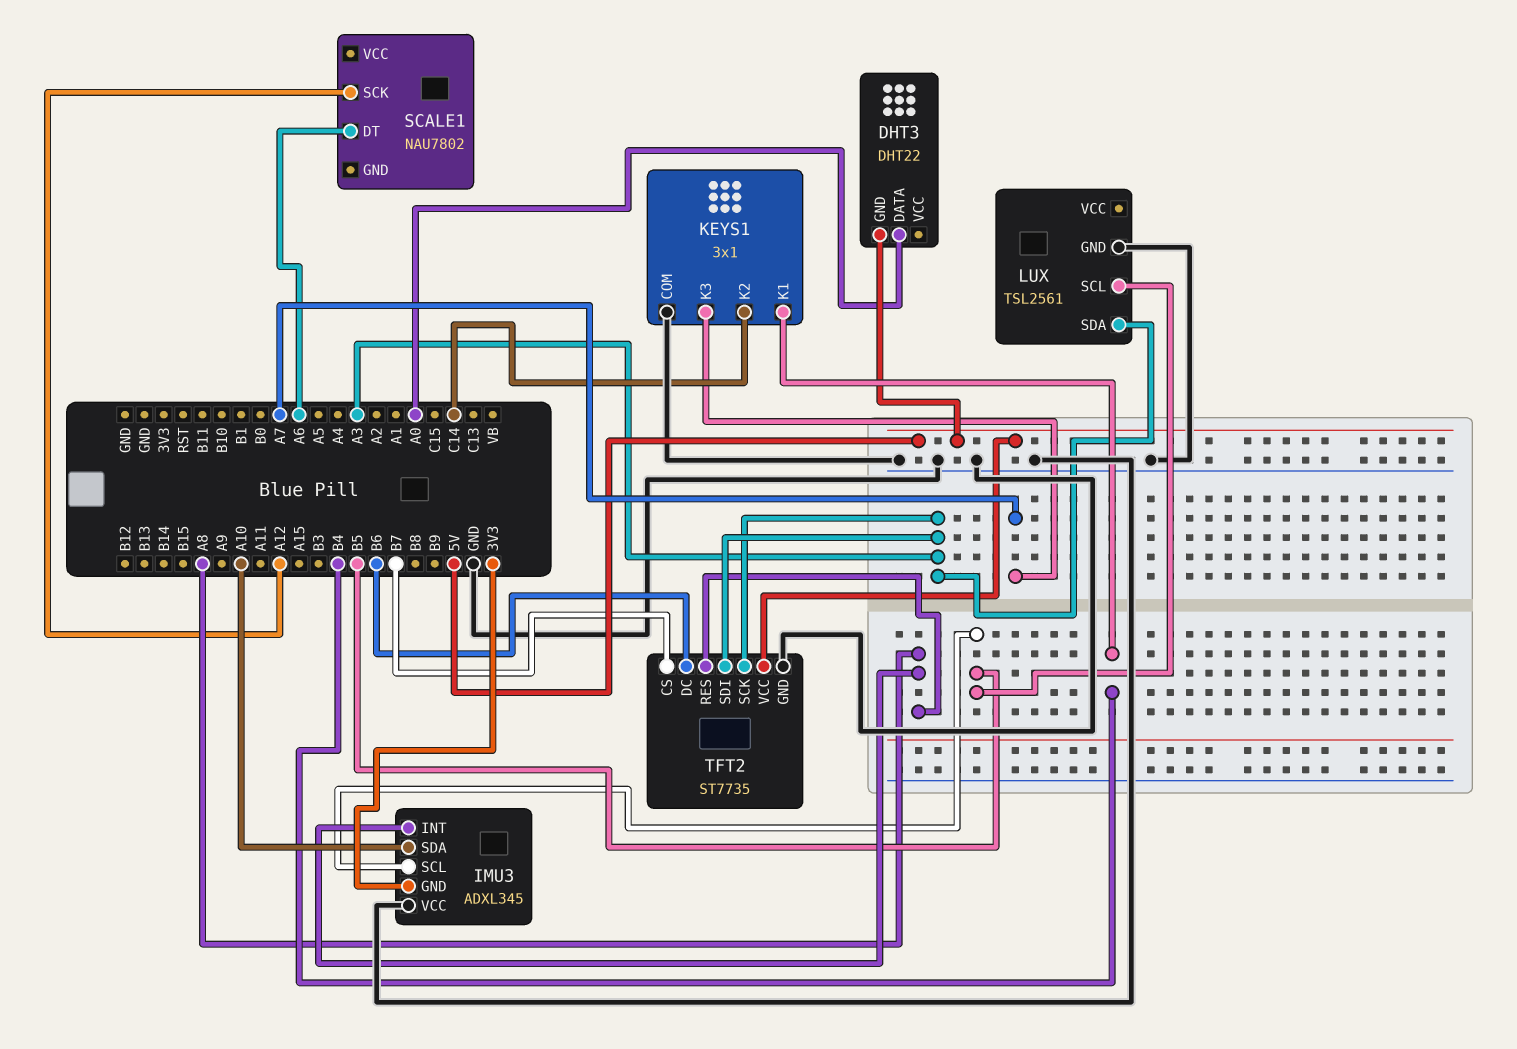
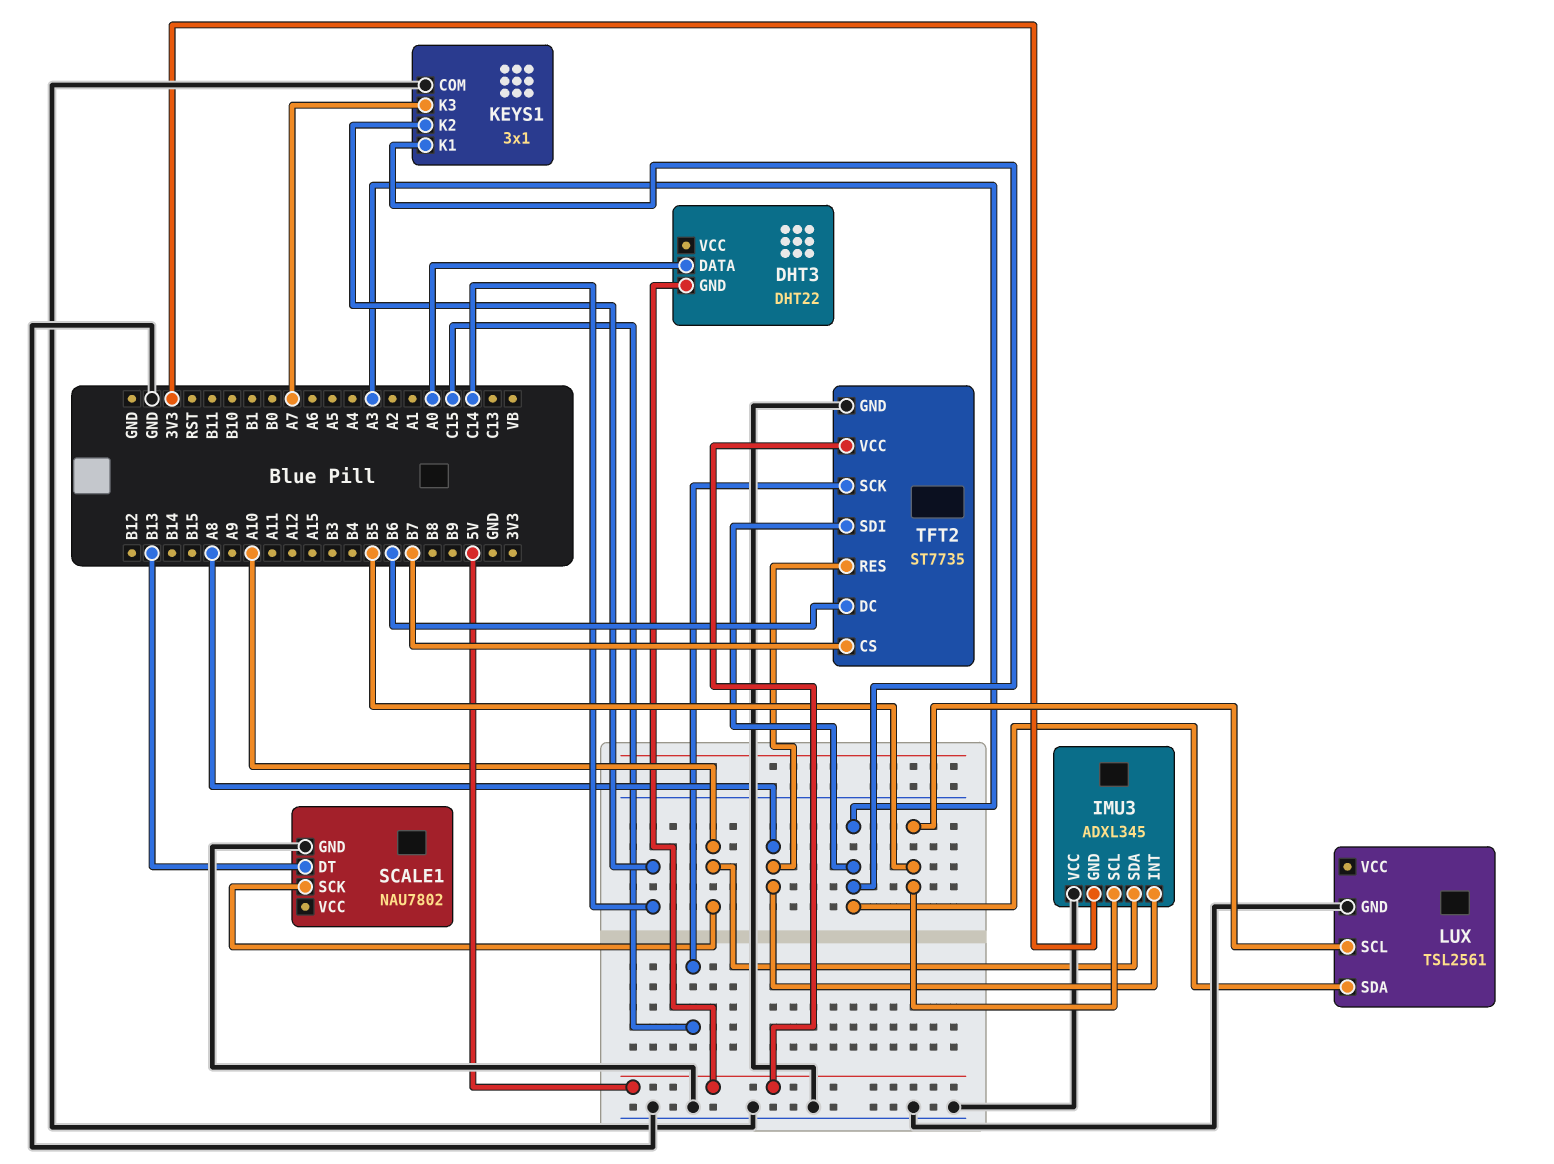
KEYS1 pin K1: B4 -> A3
SCALE1 pin DT: A6 -> B13
SCALE1 pin GND: none -> GND
SCALE1 pin SCK: A12 -> A10
TFT2 pin SCK: A3 -> C15

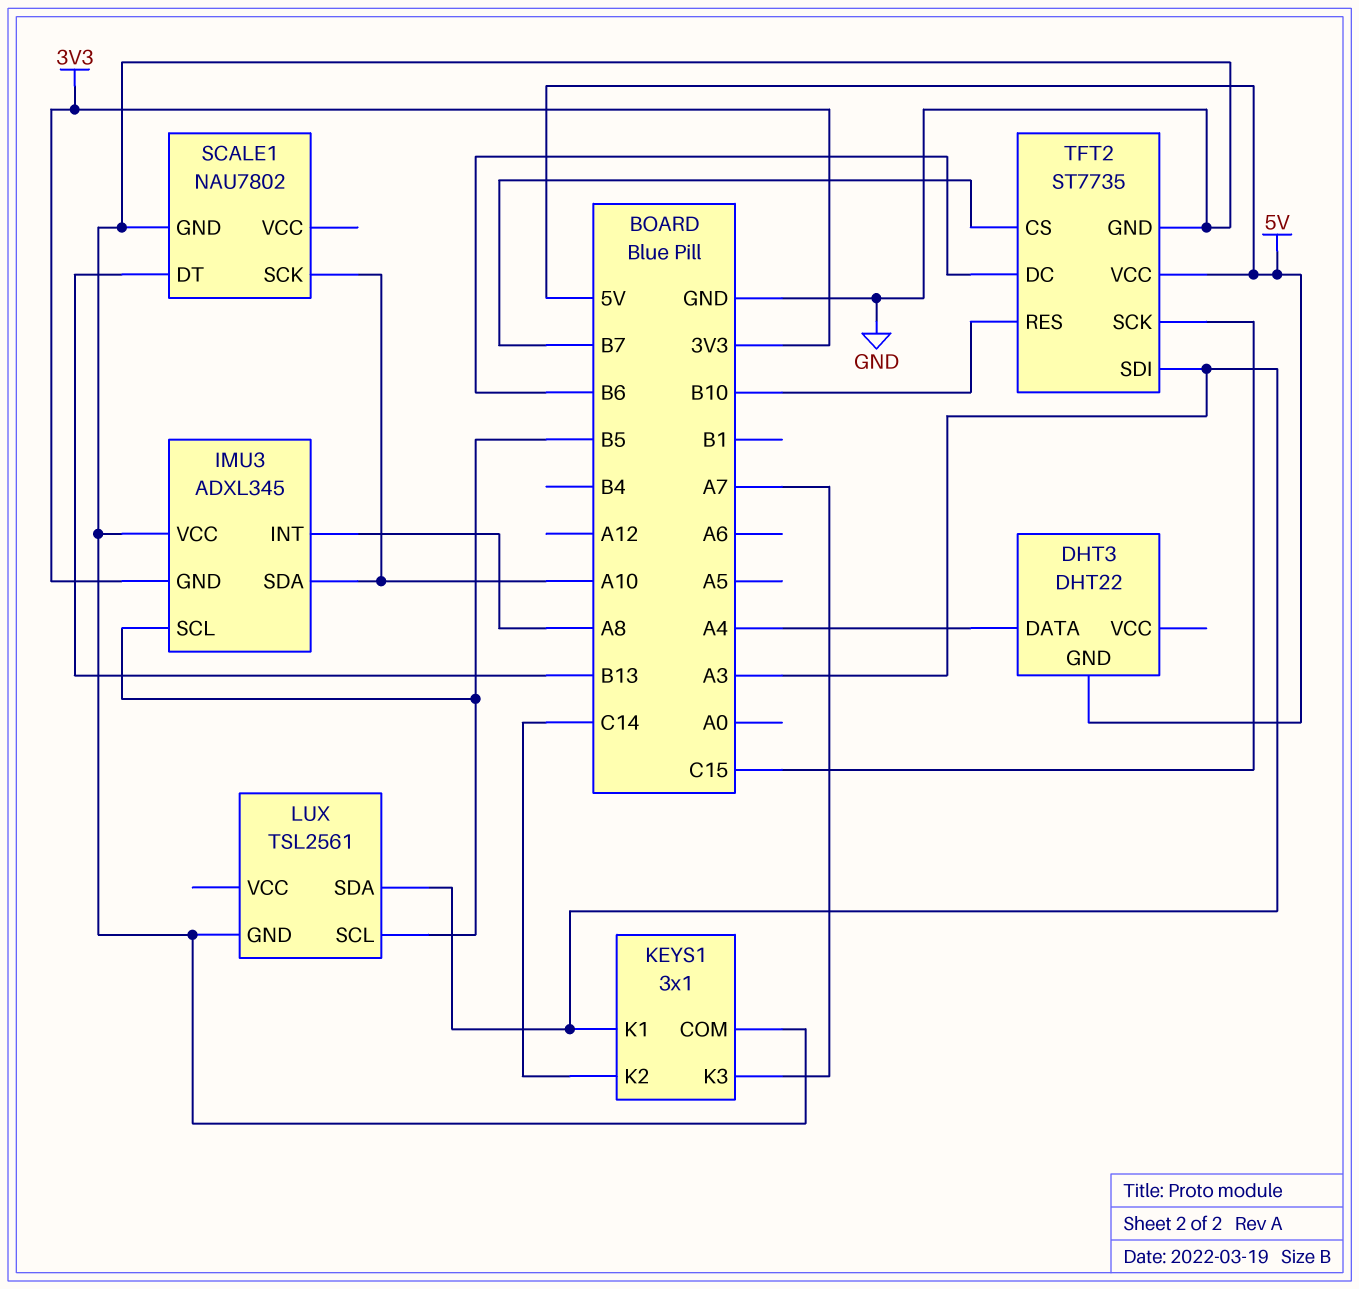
DHT3 pin DATA: A0 -> A4
TFT2 pin RES: A8 -> B10

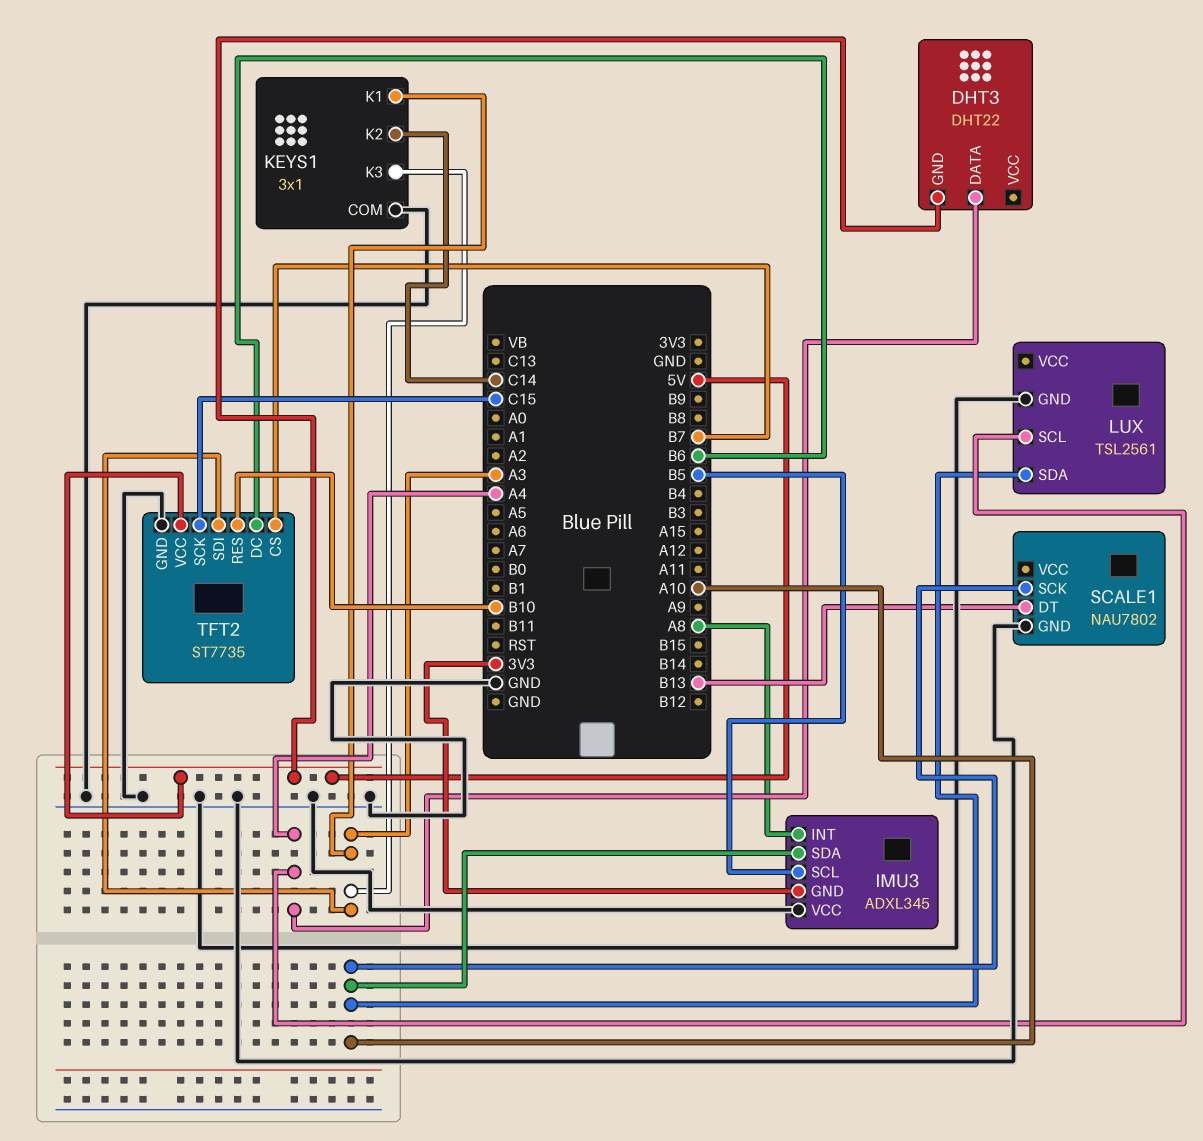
KEYS1 pin K3: A7 -> A3
LUX pin SCL: B5 -> A4
LUX pin SDA: A3 -> A10

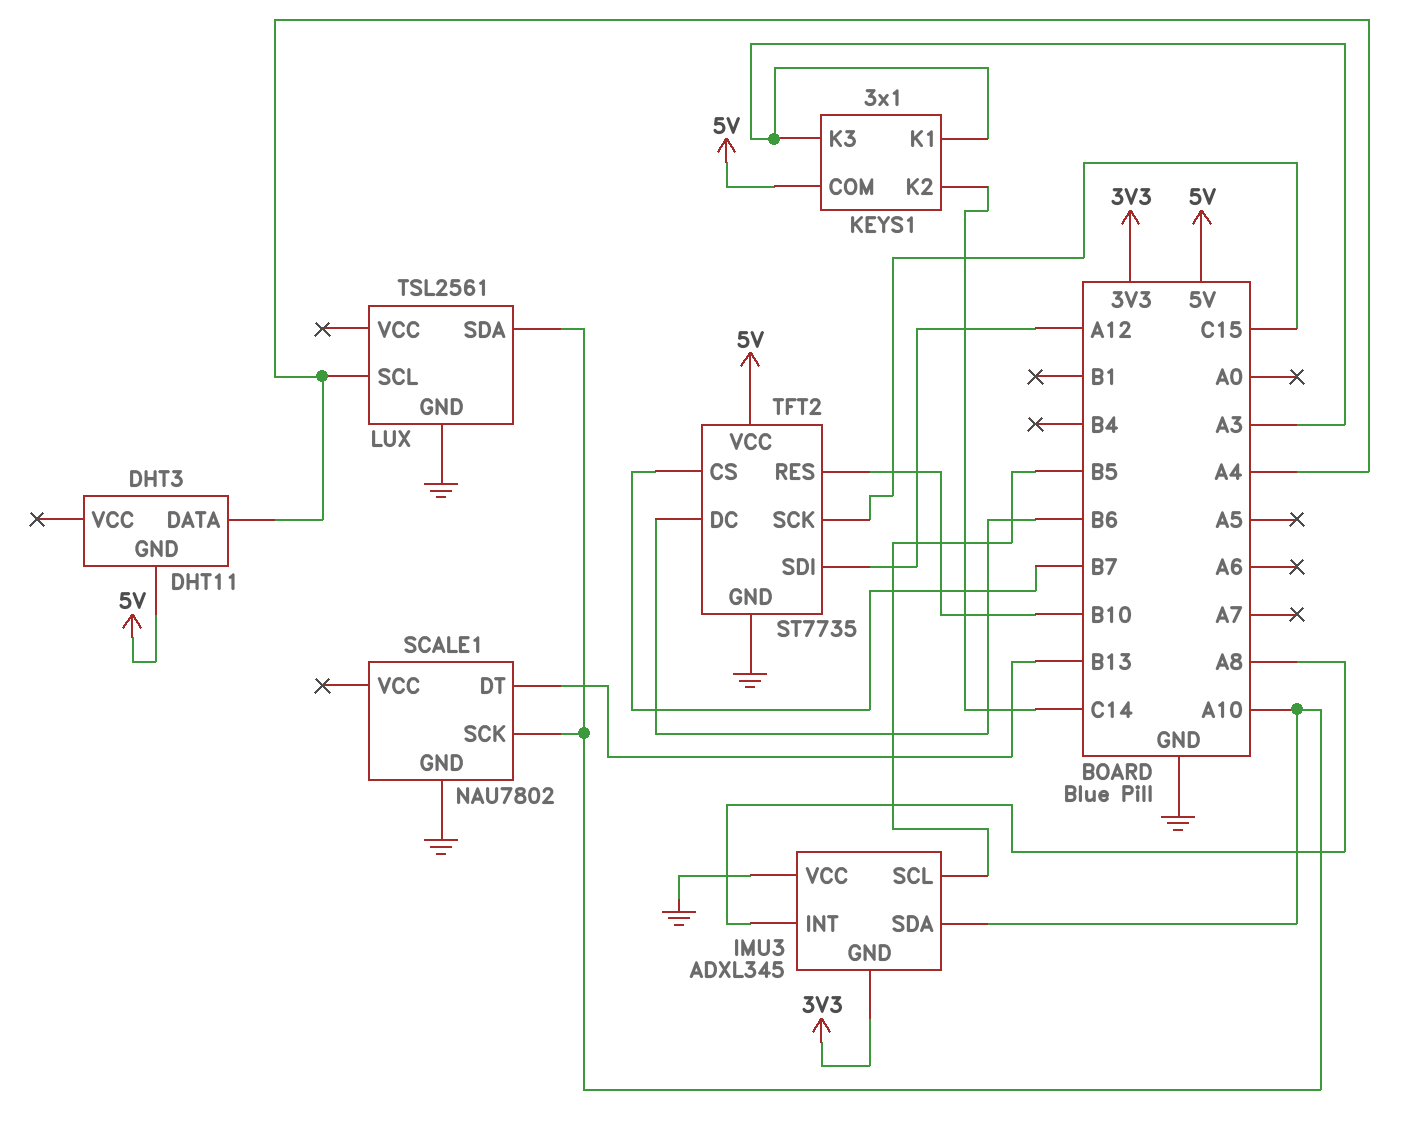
DHT3: DHT22 -> DHT11
KEYS1 pin COM: GND -> 5V
TFT2 pin SDI: A3 -> A12

